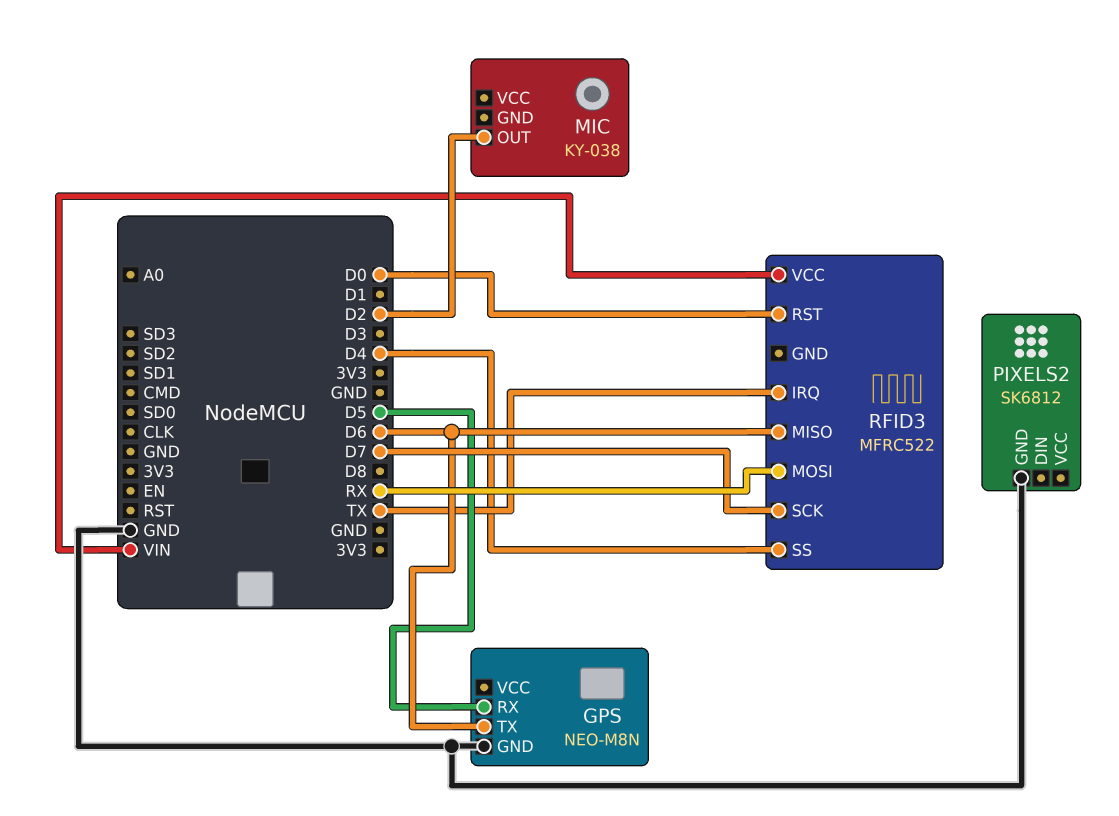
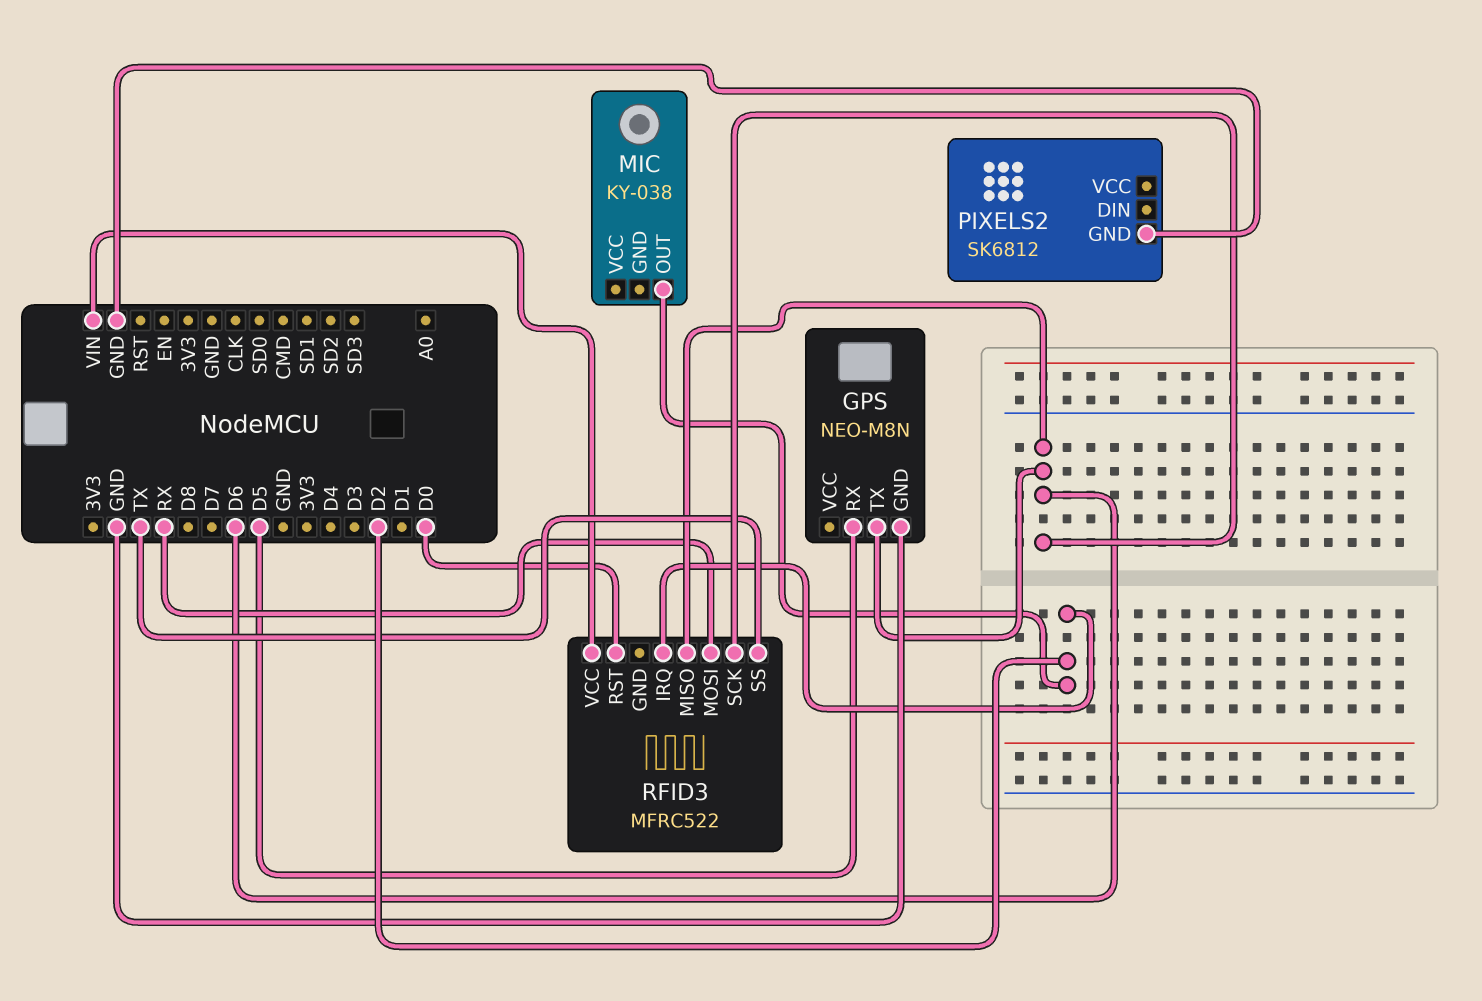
RFID3 pin IRQ: TX -> D2
RFID3 pin SCK: D7 -> D6
RFID3 pin SS: D4 -> TX

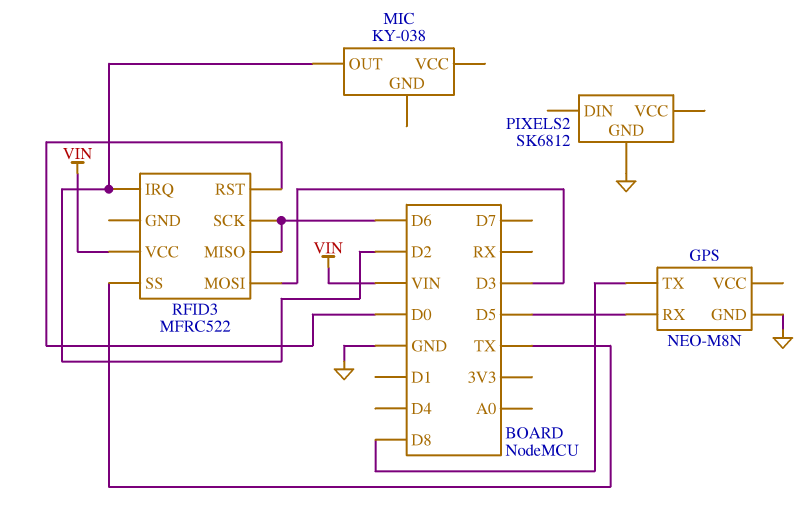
GPS pin TX: D6 -> D8
RFID3 pin MOSI: RX -> D3

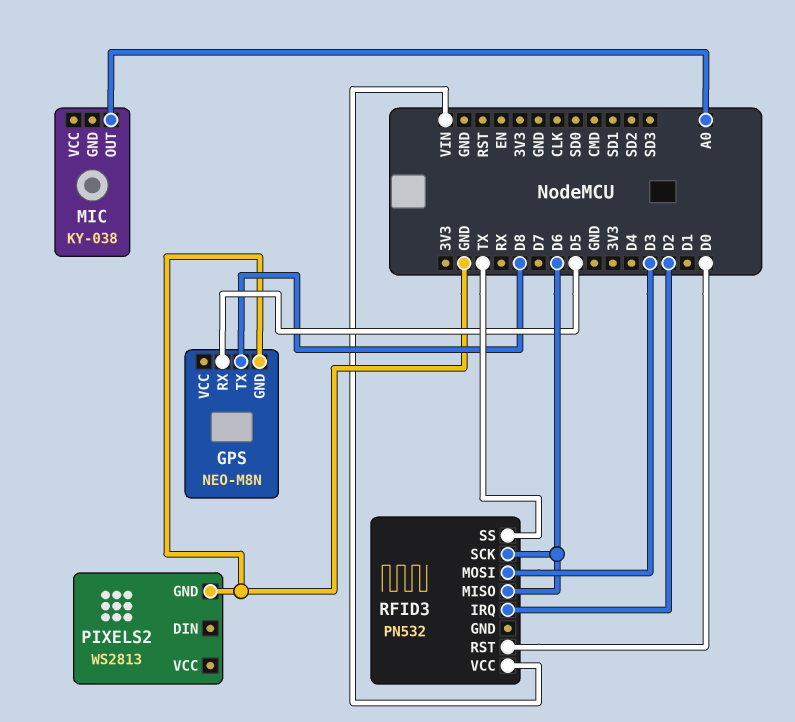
MIC pin OUT: D2 -> A0
PIXELS2: SK6812 -> WS2813
RFID3: MFRC522 -> PN532

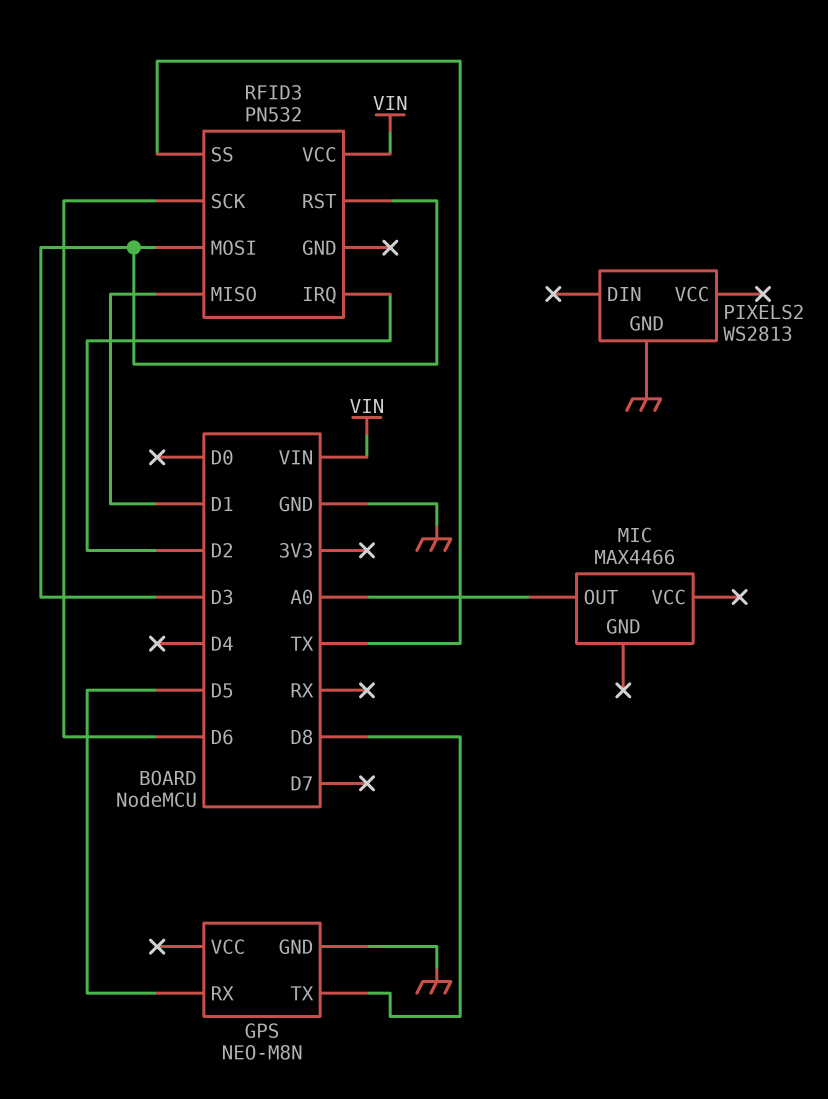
MIC: KY-038 -> MAX4466
RFID3 pin MISO: D6 -> D1
RFID3 pin RST: D0 -> D3

